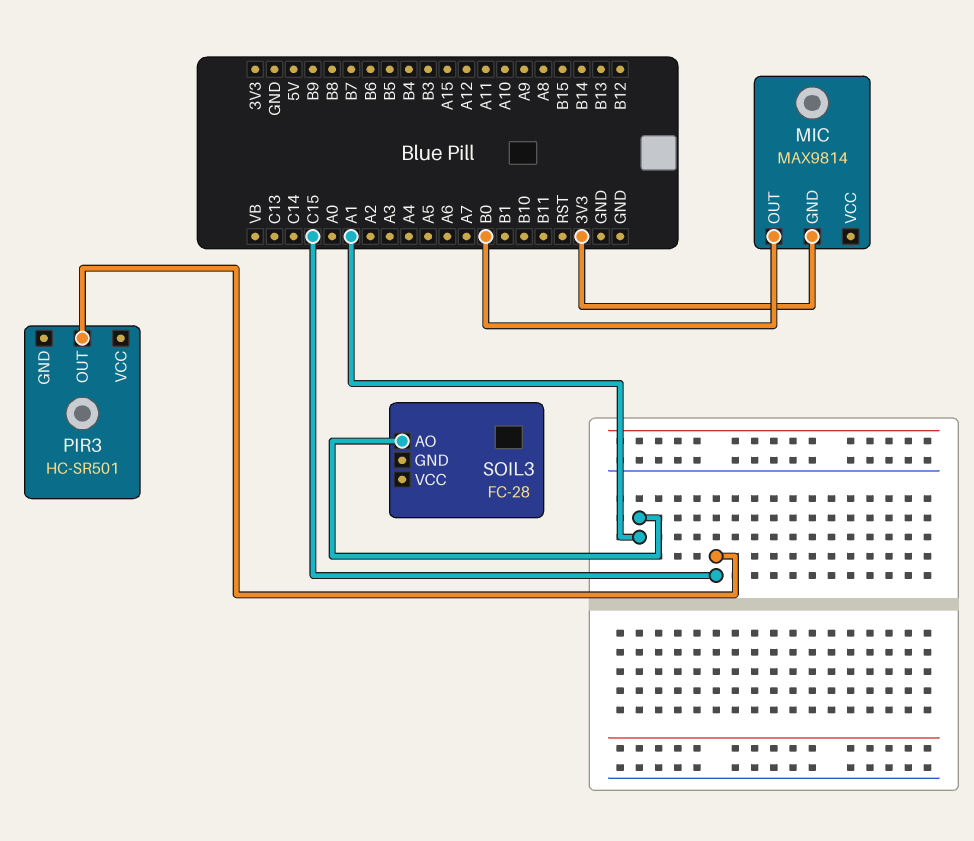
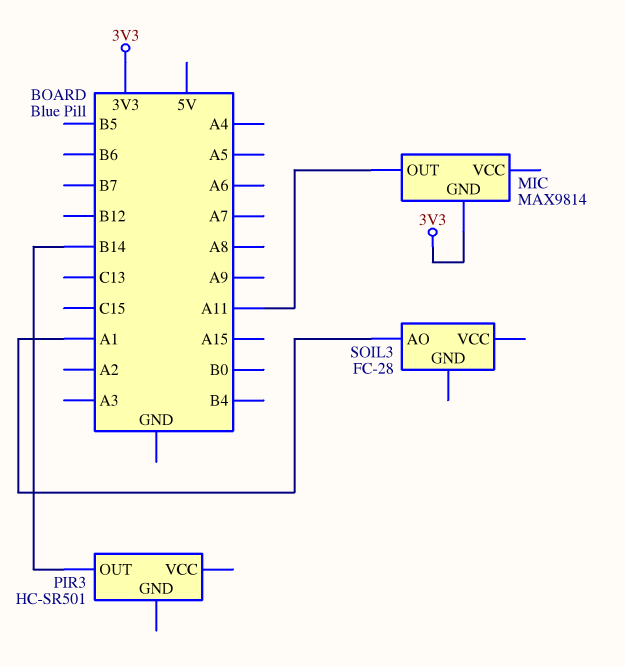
MIC pin OUT: B0 -> A11
PIR3 pin OUT: C15 -> B14

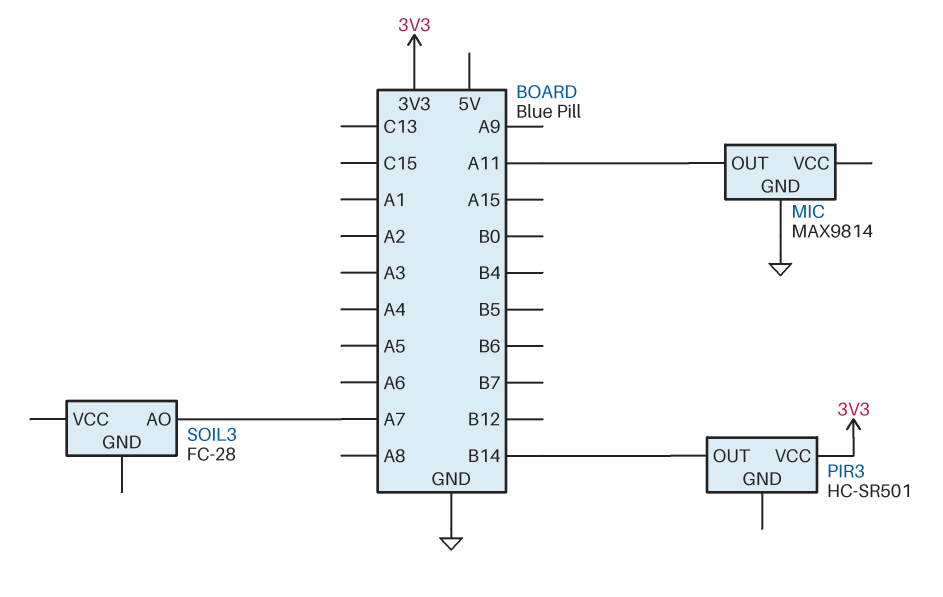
MIC pin GND: 3V3 -> GND
PIR3 pin VCC: none -> 3V3
SOIL3 pin AO: A1 -> A7

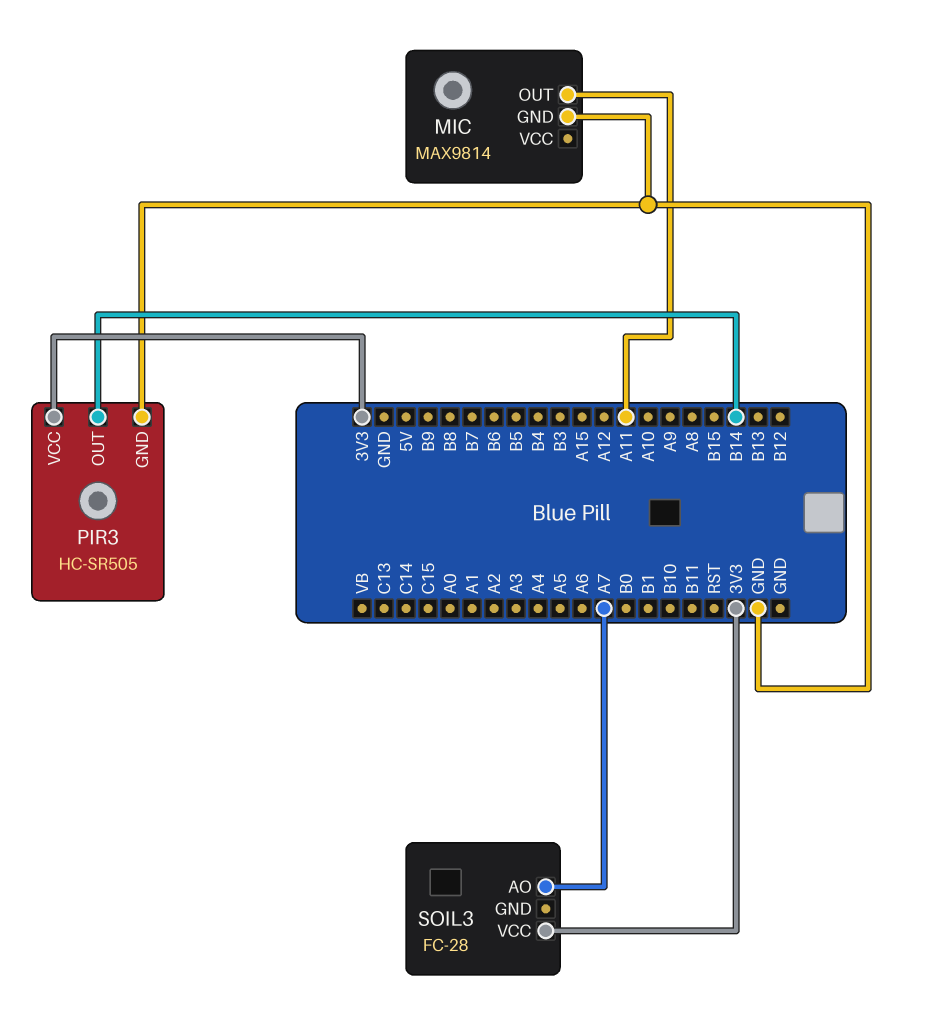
PIR3: HC-SR501 -> HC-SR505
PIR3 pin GND: none -> GND
SOIL3 pin VCC: none -> 3V3

